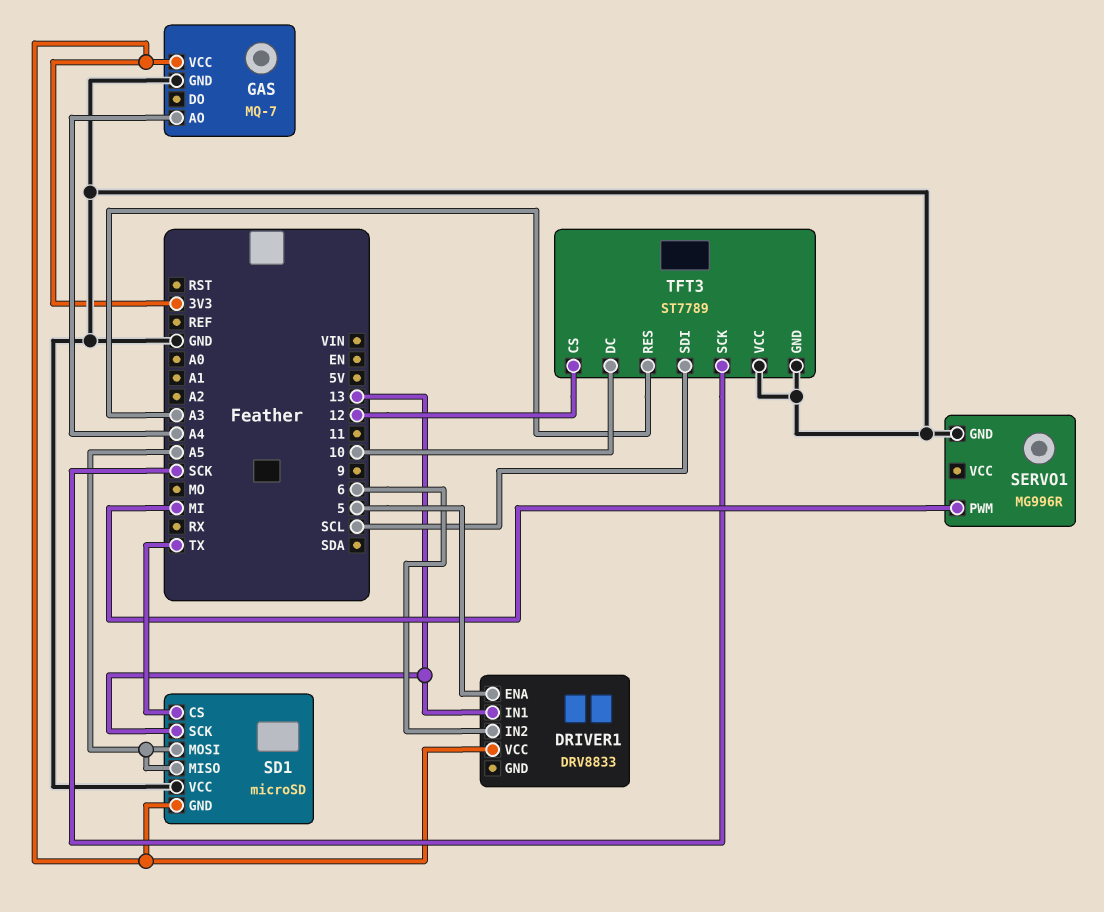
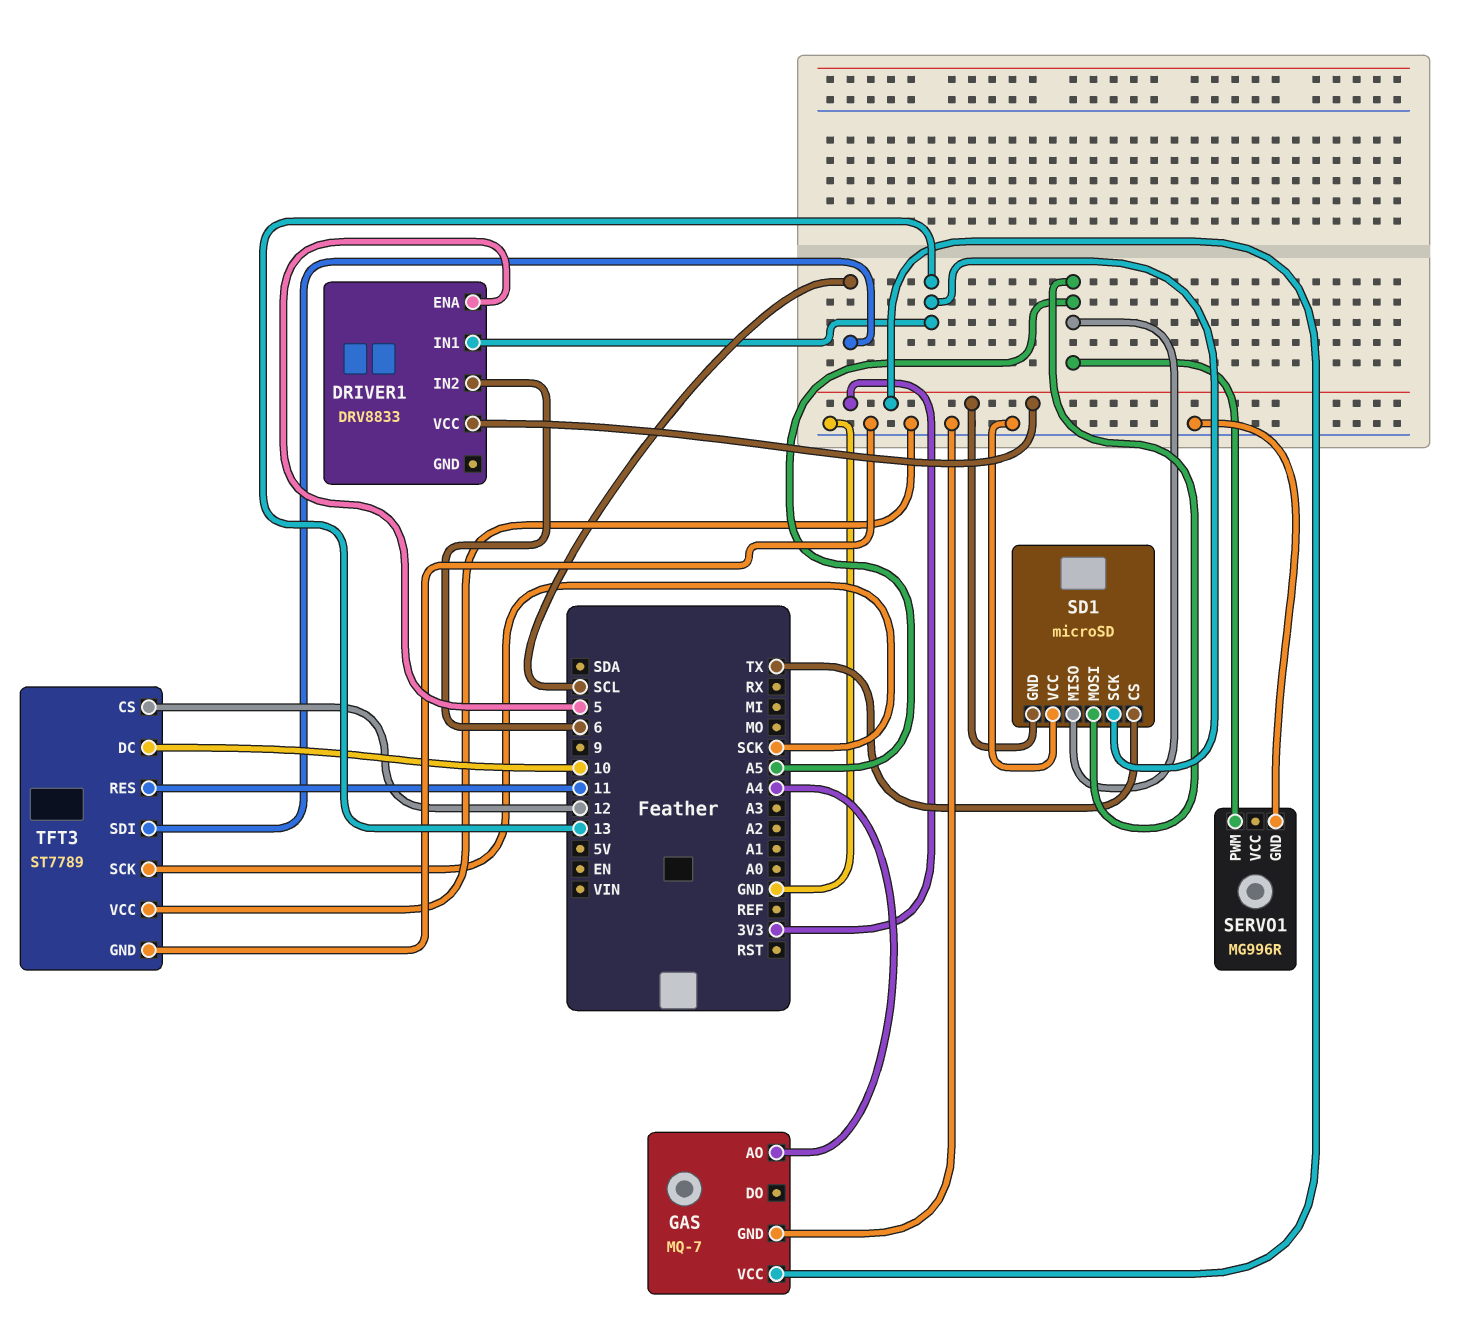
SERVO1 pin PWM: MI -> A5
TFT3 pin RES: A3 -> 11

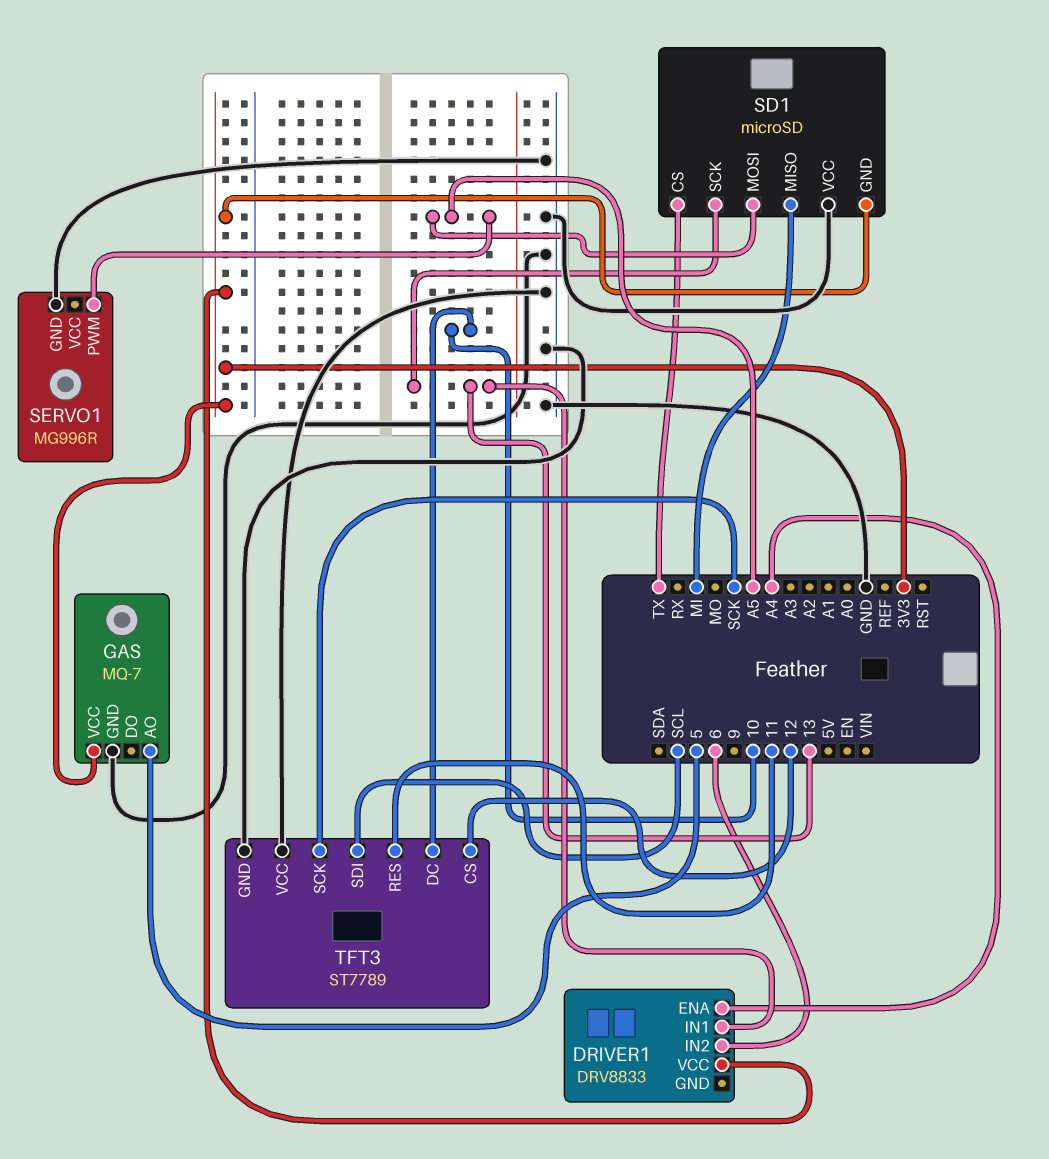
DRIVER1 pin ENA: 5 -> A4
GAS pin AO: A4 -> 5
SD1 pin MISO: A5 -> MI

